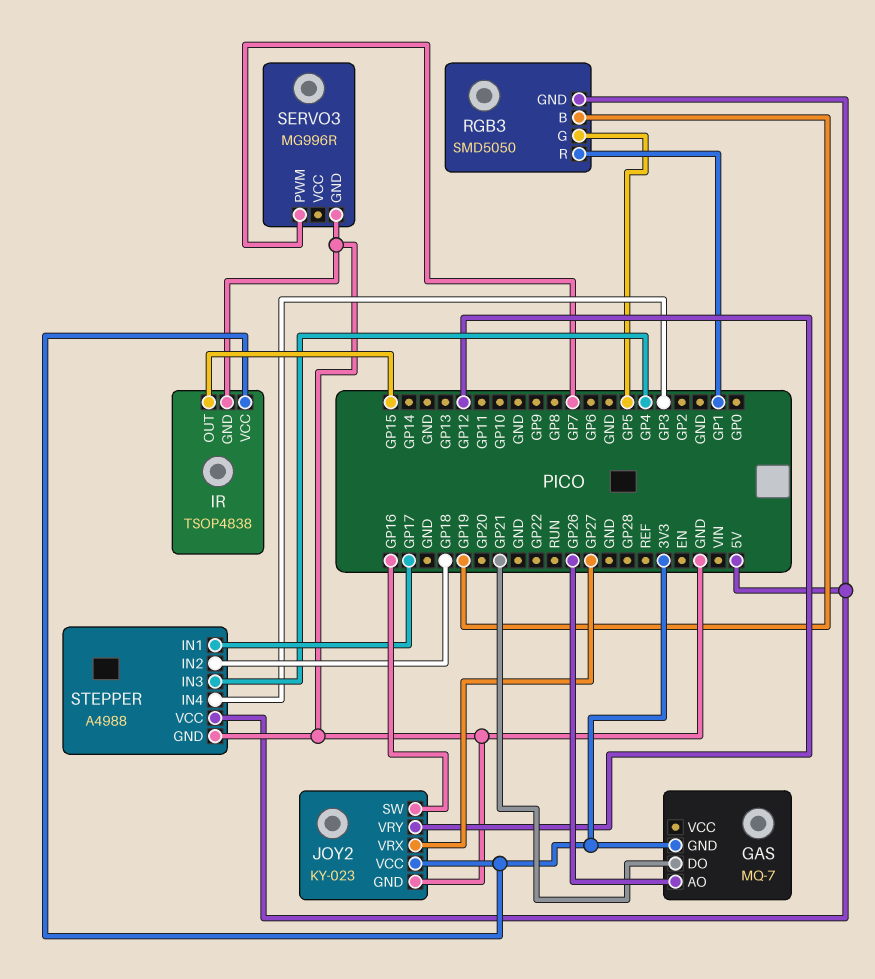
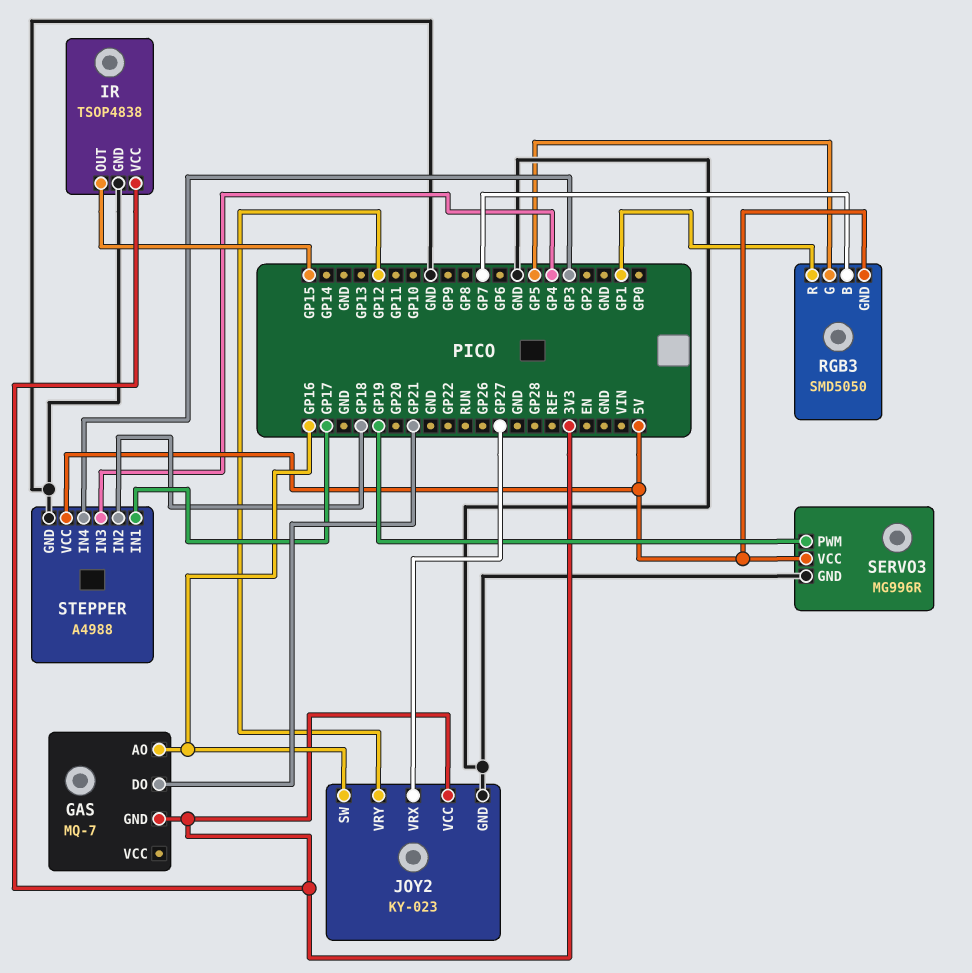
GAS pin AO: GP26 -> GP16
RGB3 pin B: GP19 -> GP7
SERVO3 pin PWM: GP7 -> GP19
SERVO3 pin VCC: none -> 5V

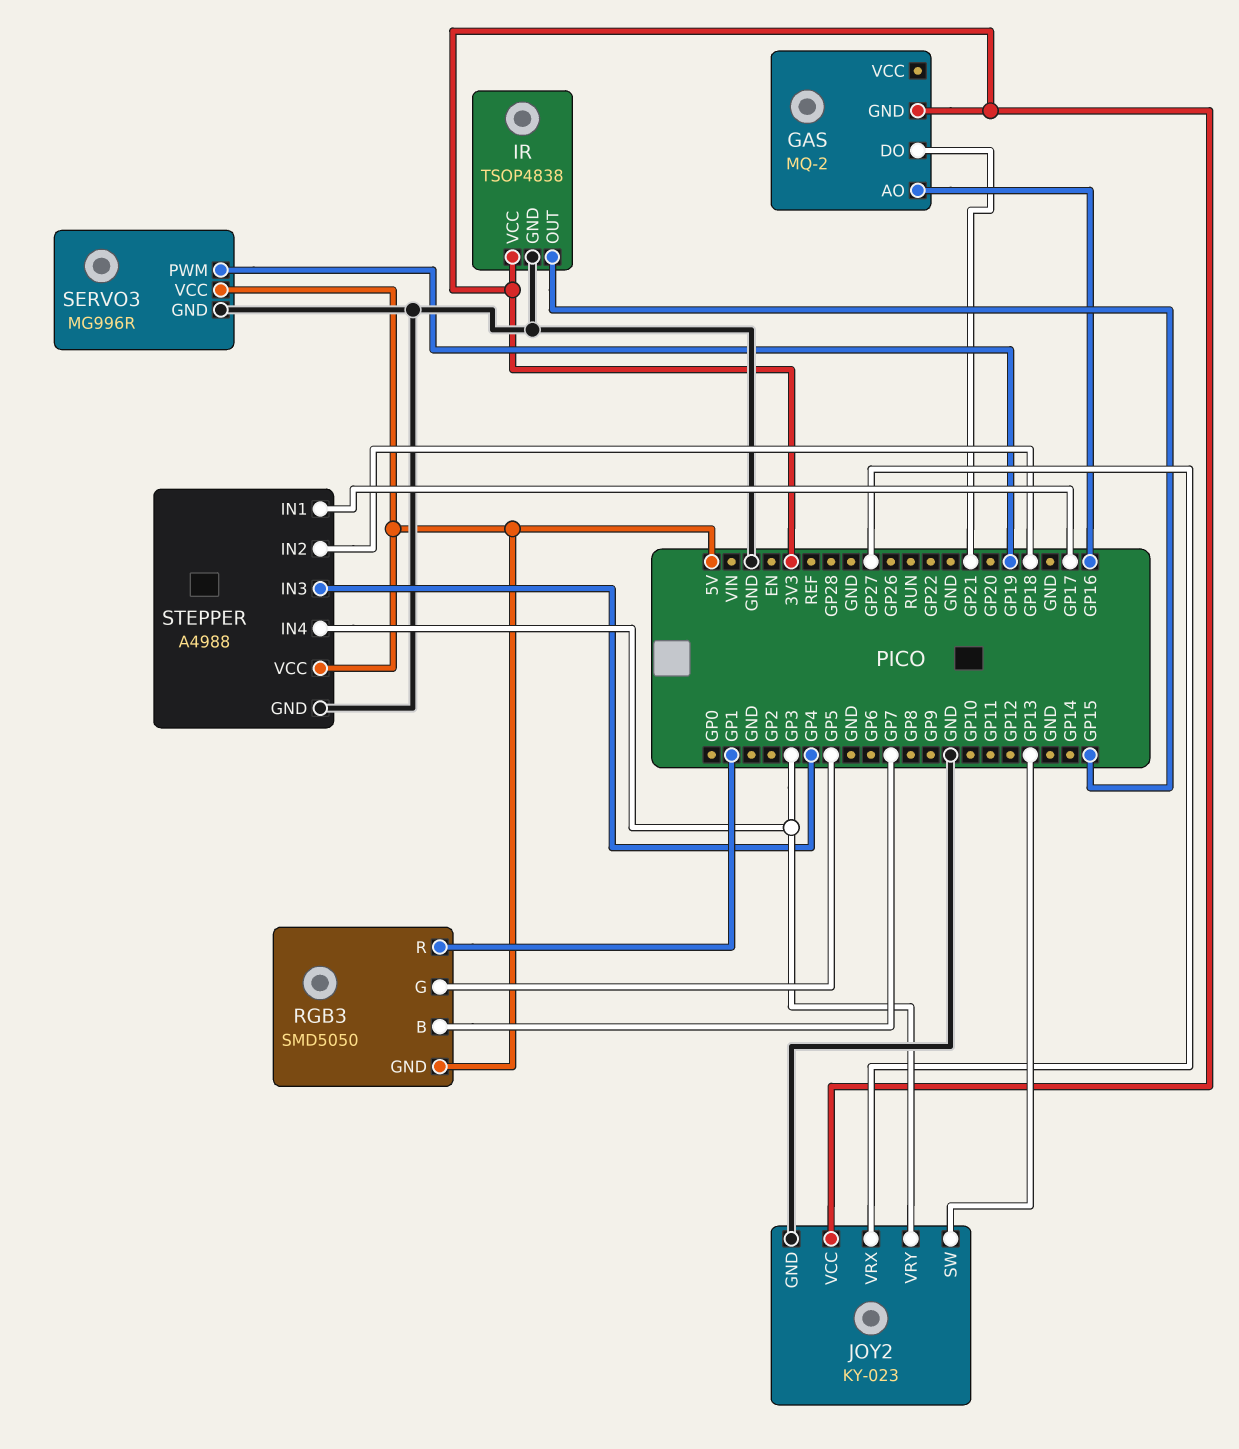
GAS: MQ-7 -> MQ-2
JOY2 pin SW: GP16 -> GP13
JOY2 pin VRY: GP12 -> GP3

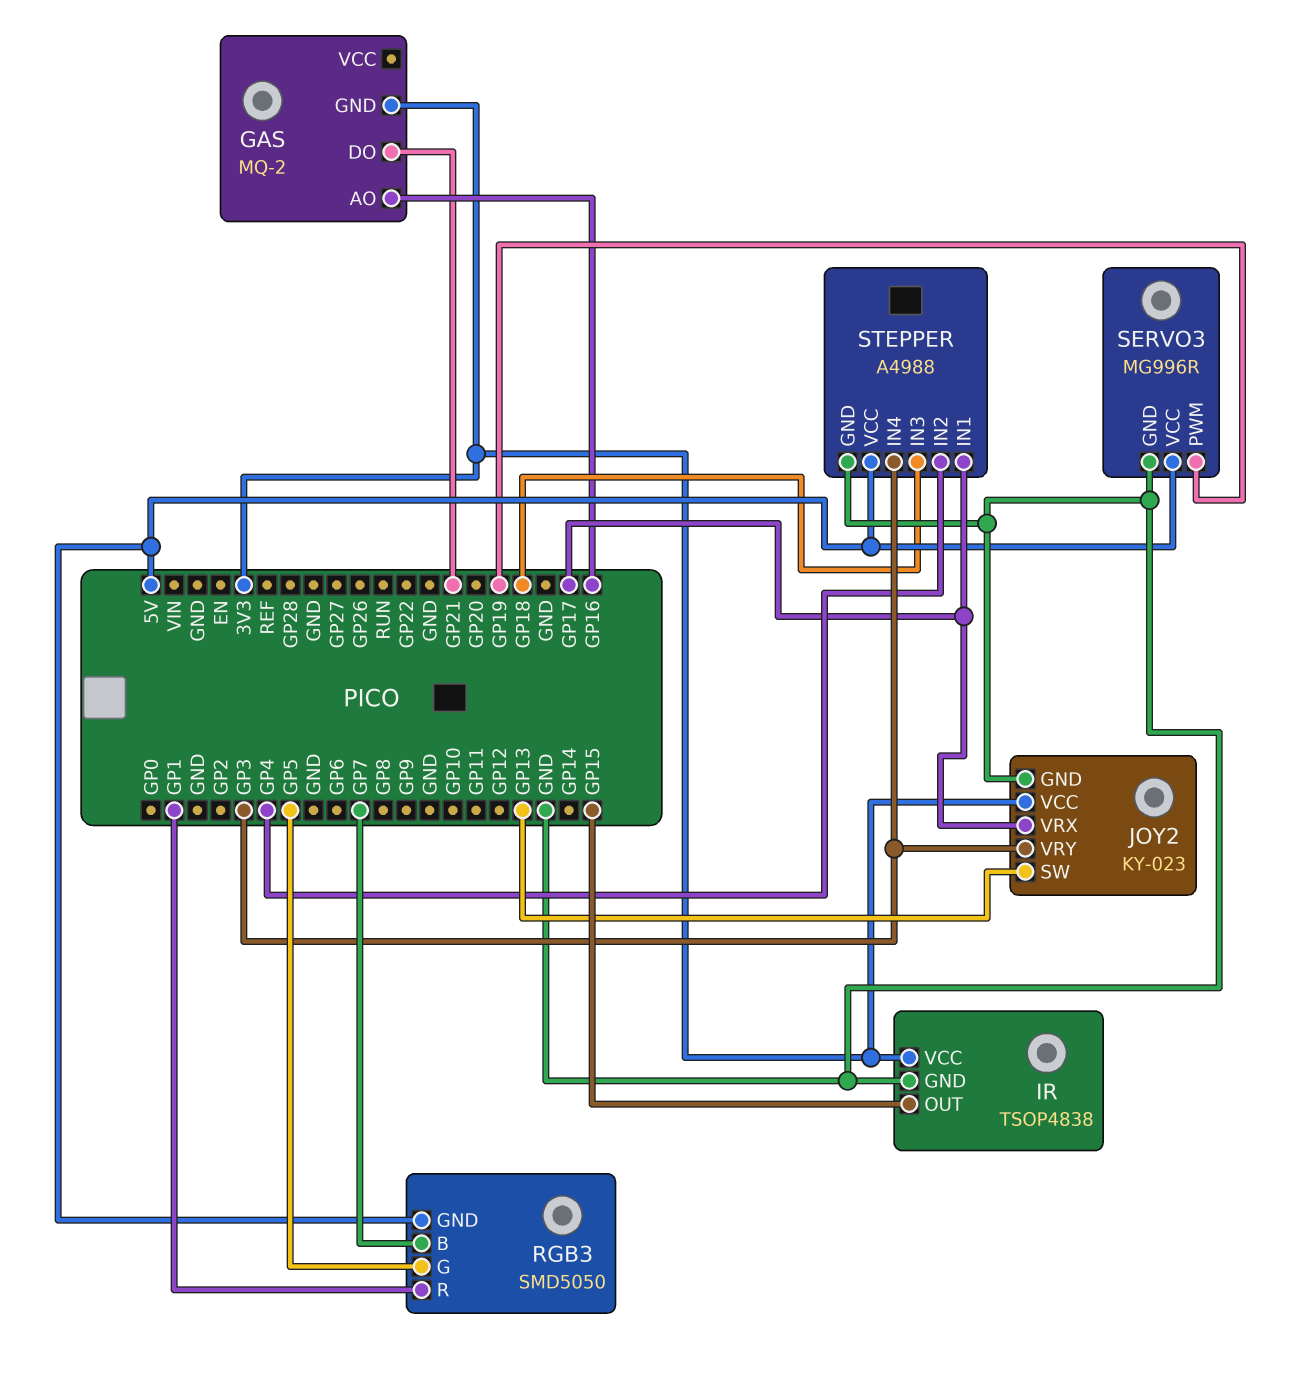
JOY2 pin VRX: GP27 -> GP17
STEPPER pin IN2: GP18 -> GP4
STEPPER pin IN3: GP4 -> GP18

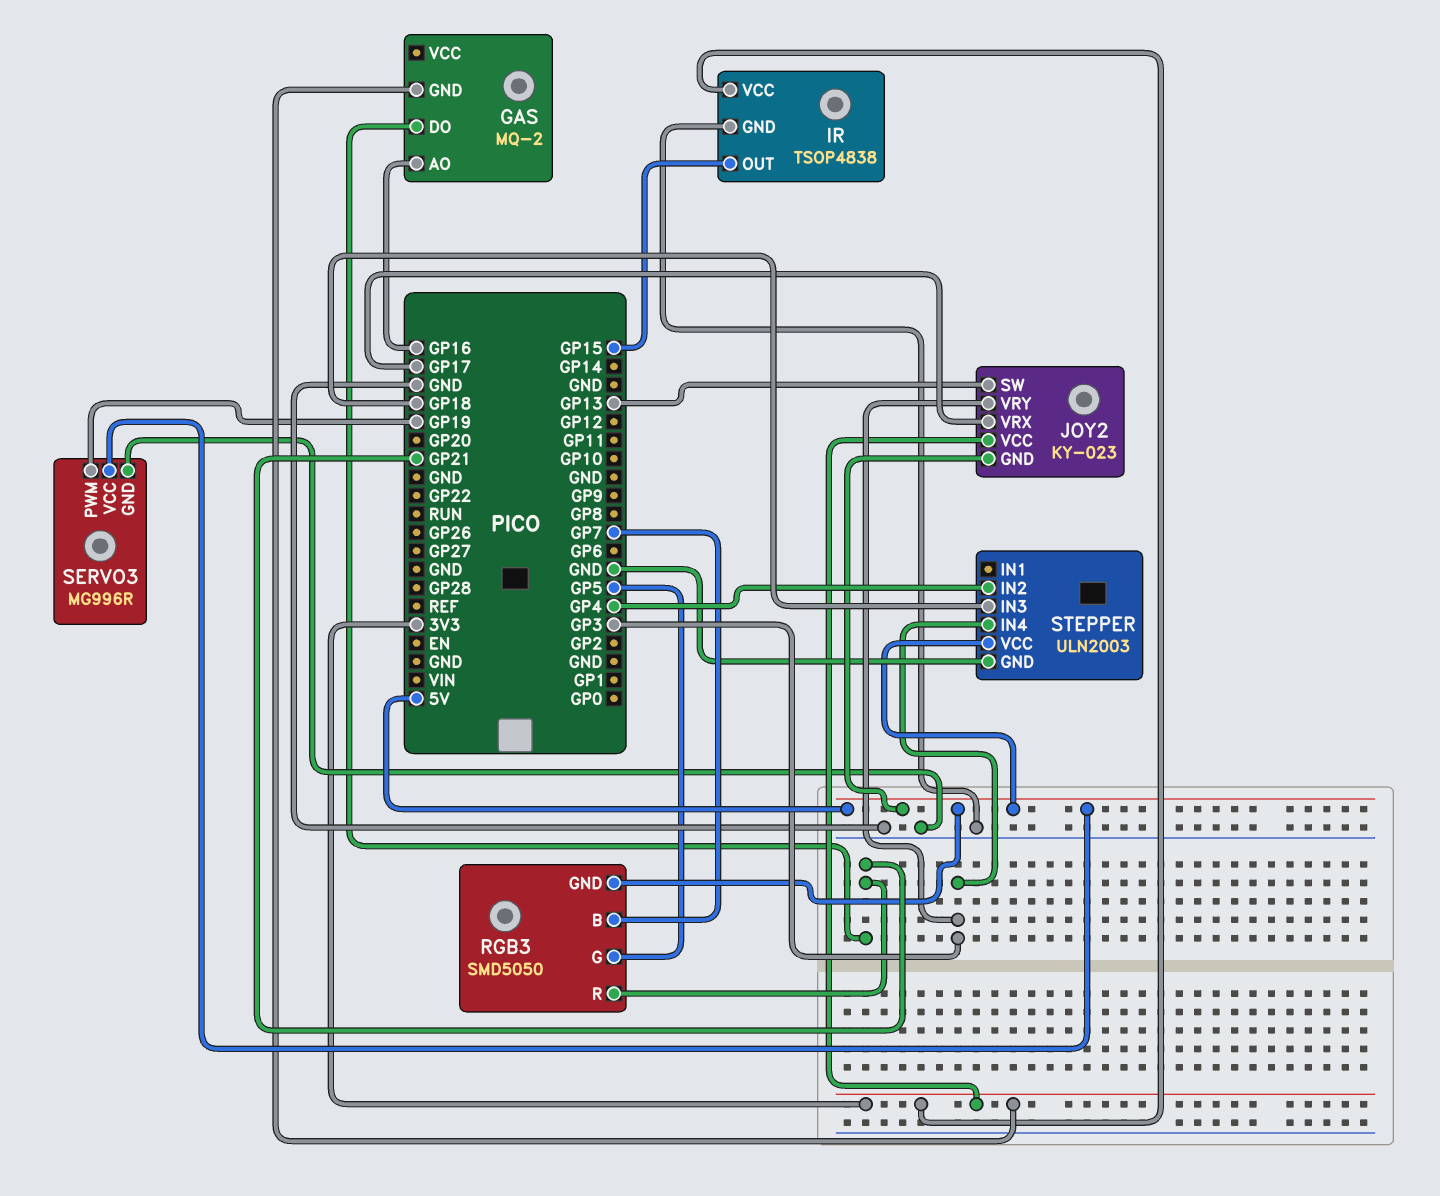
JOY2 pin GND: GND -> 5V
RGB3 pin R: GP1 -> GP21
STEPPER: A4988 -> ULN2003
STEPPER pin IN1: GP17 -> none

